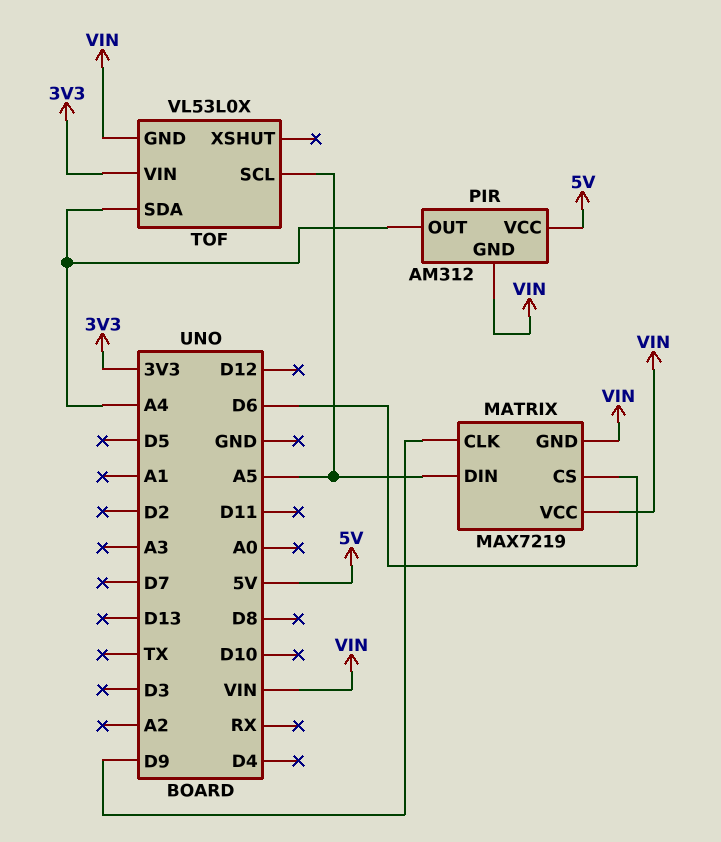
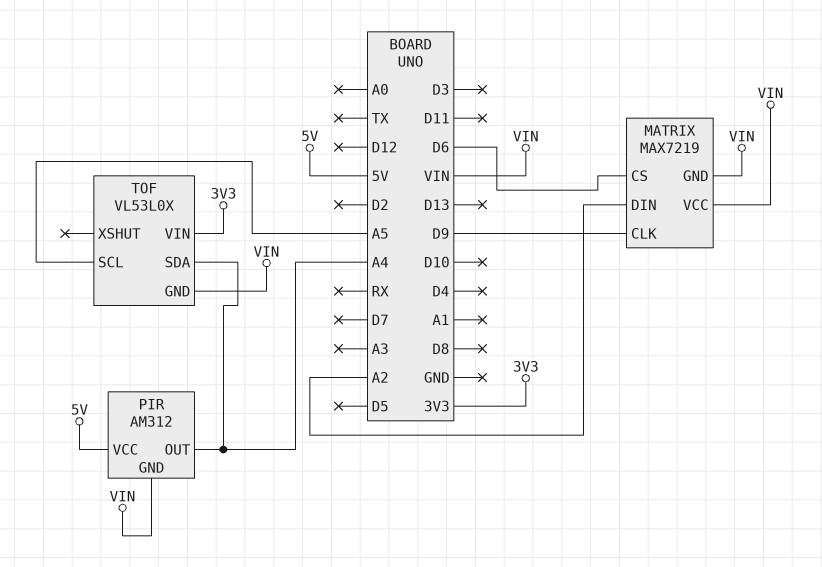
MATRIX pin DIN: A5 -> A2

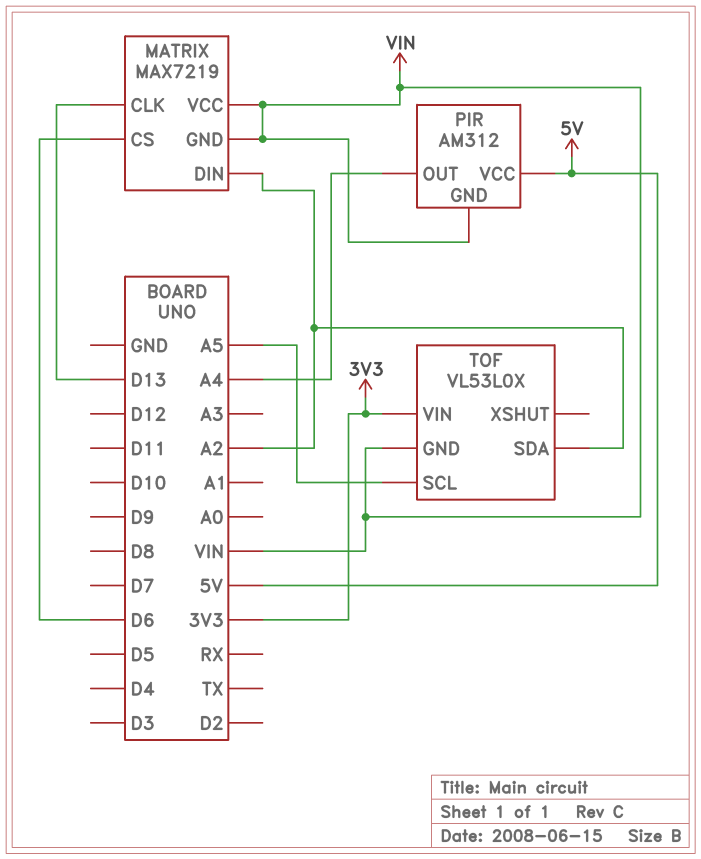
MATRIX pin CLK: D9 -> D13
TOF pin SDA: A4 -> A2

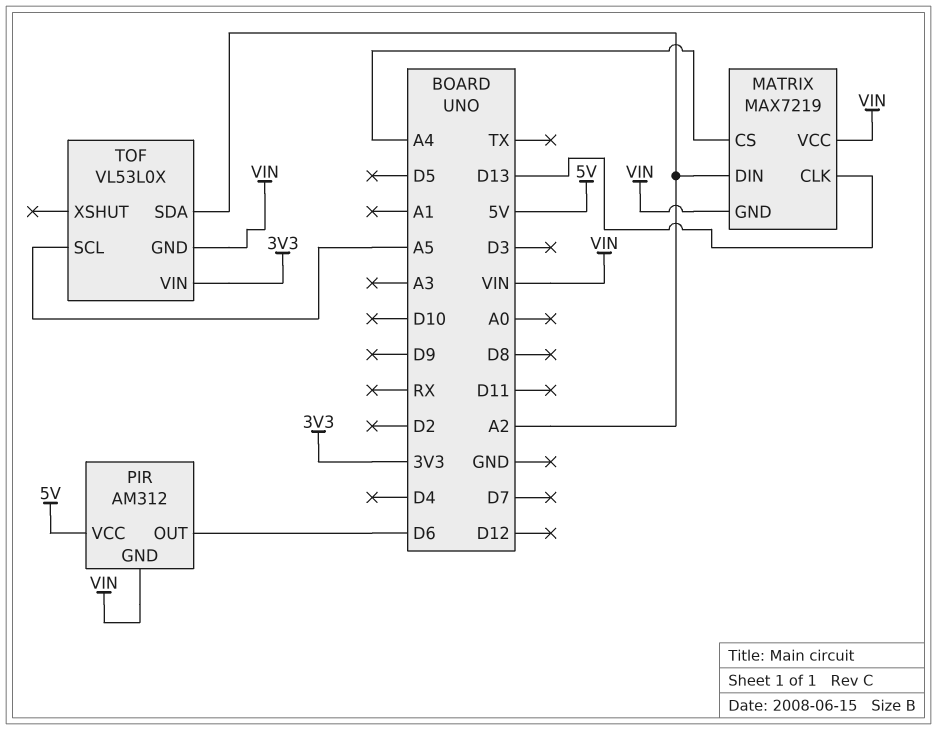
MATRIX pin CS: D6 -> A4
PIR pin OUT: A4 -> D6

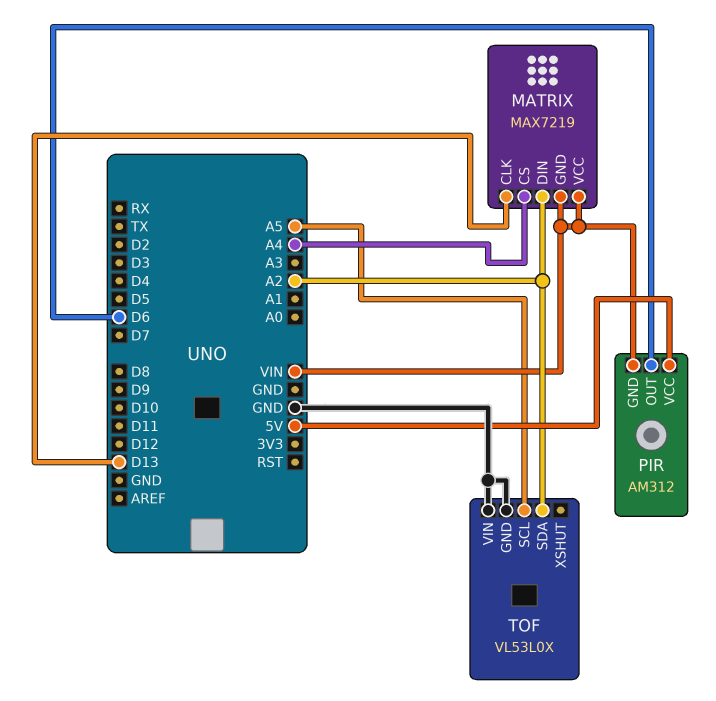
TOF pin GND: VIN -> GND
TOF pin VIN: 3V3 -> GND

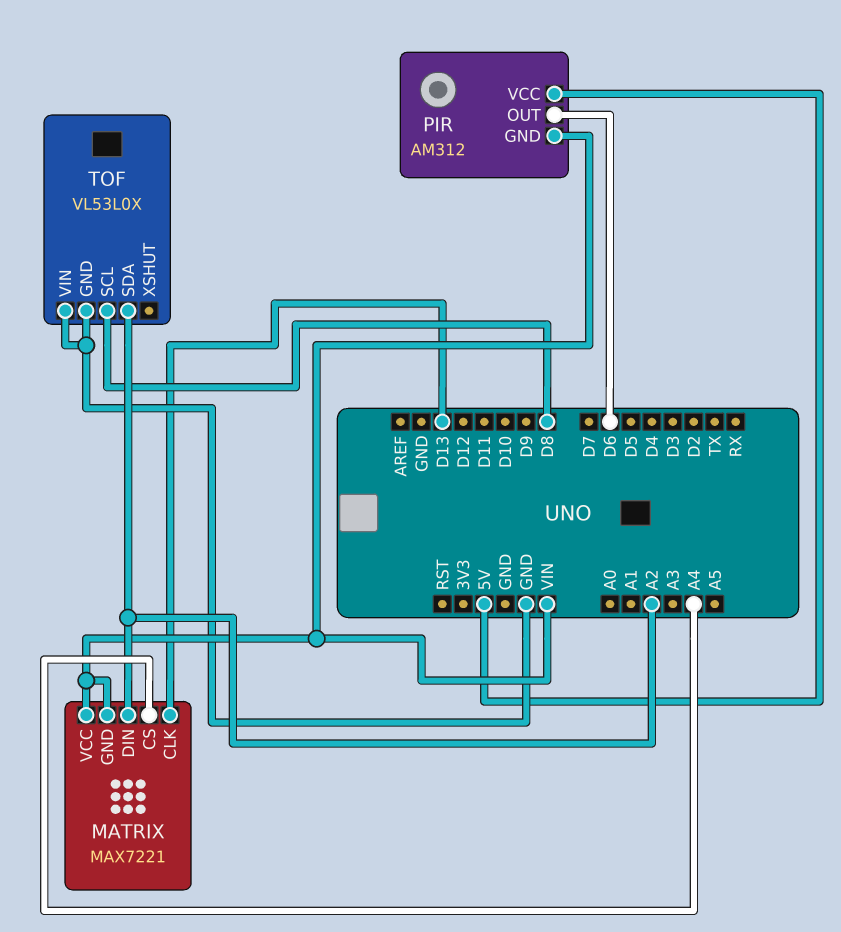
MATRIX: MAX7219 -> MAX7221
TOF pin SCL: A5 -> D8

